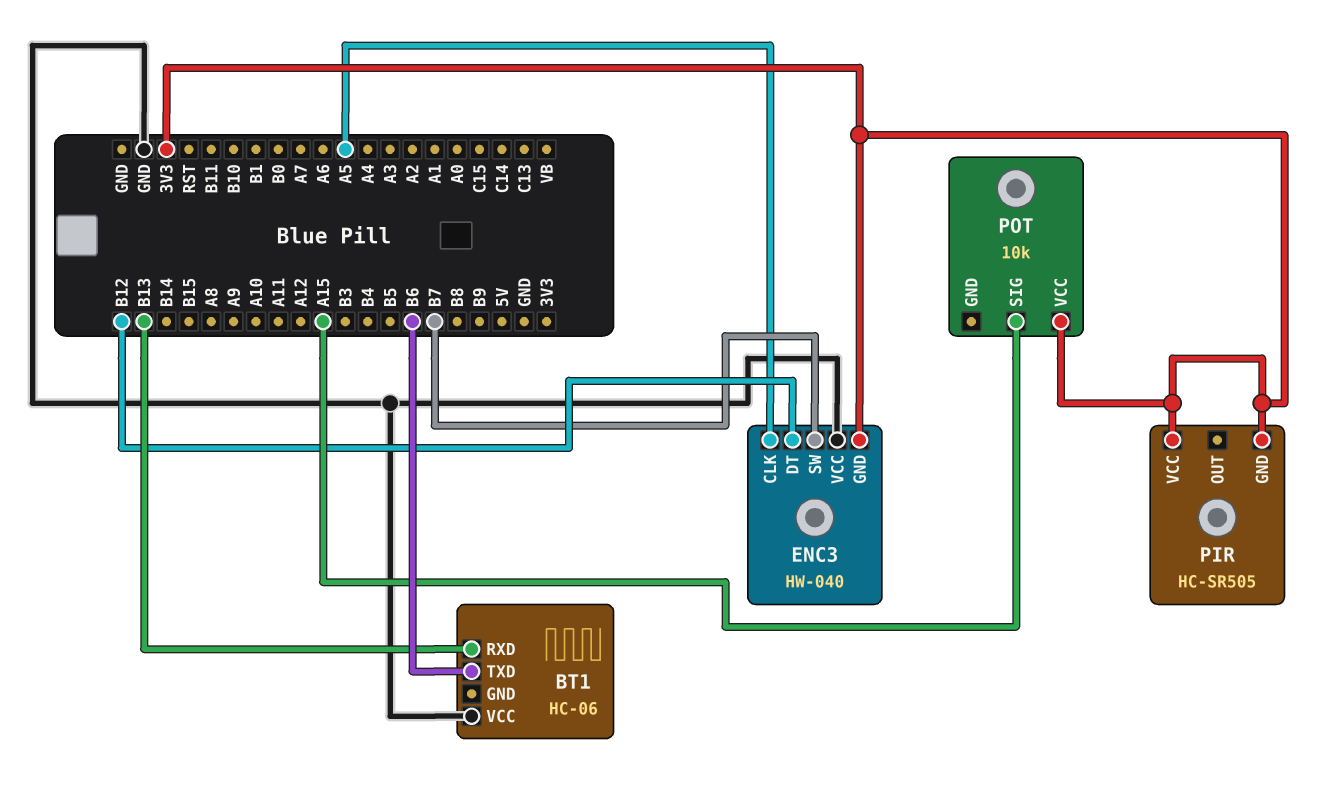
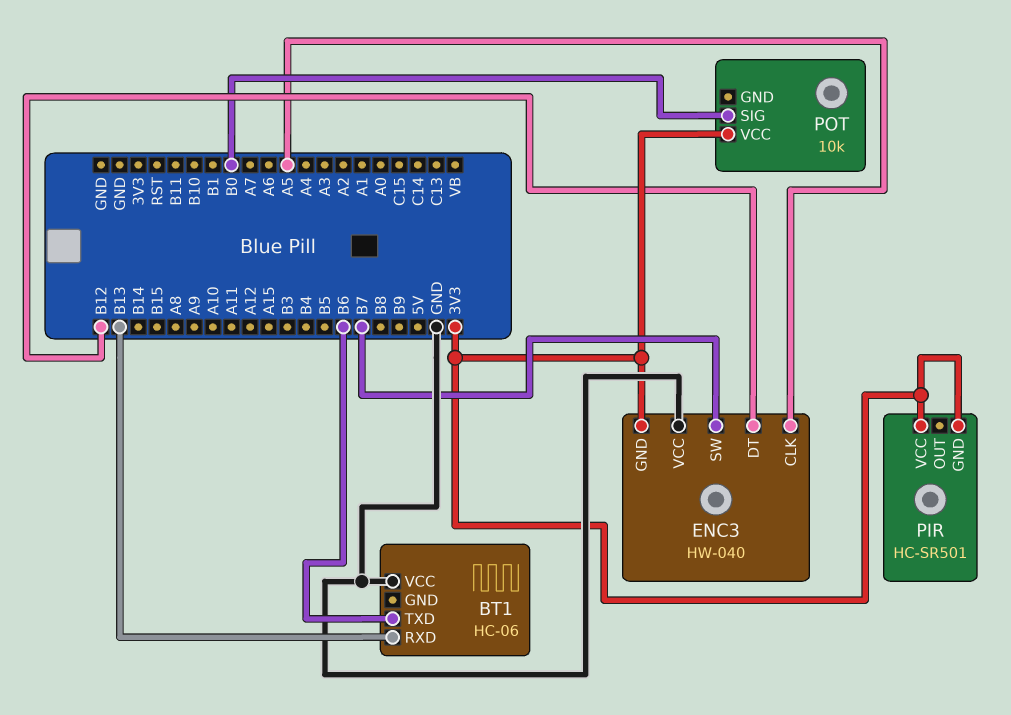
PIR: HC-SR505 -> HC-SR501
POT pin SIG: A15 -> B0

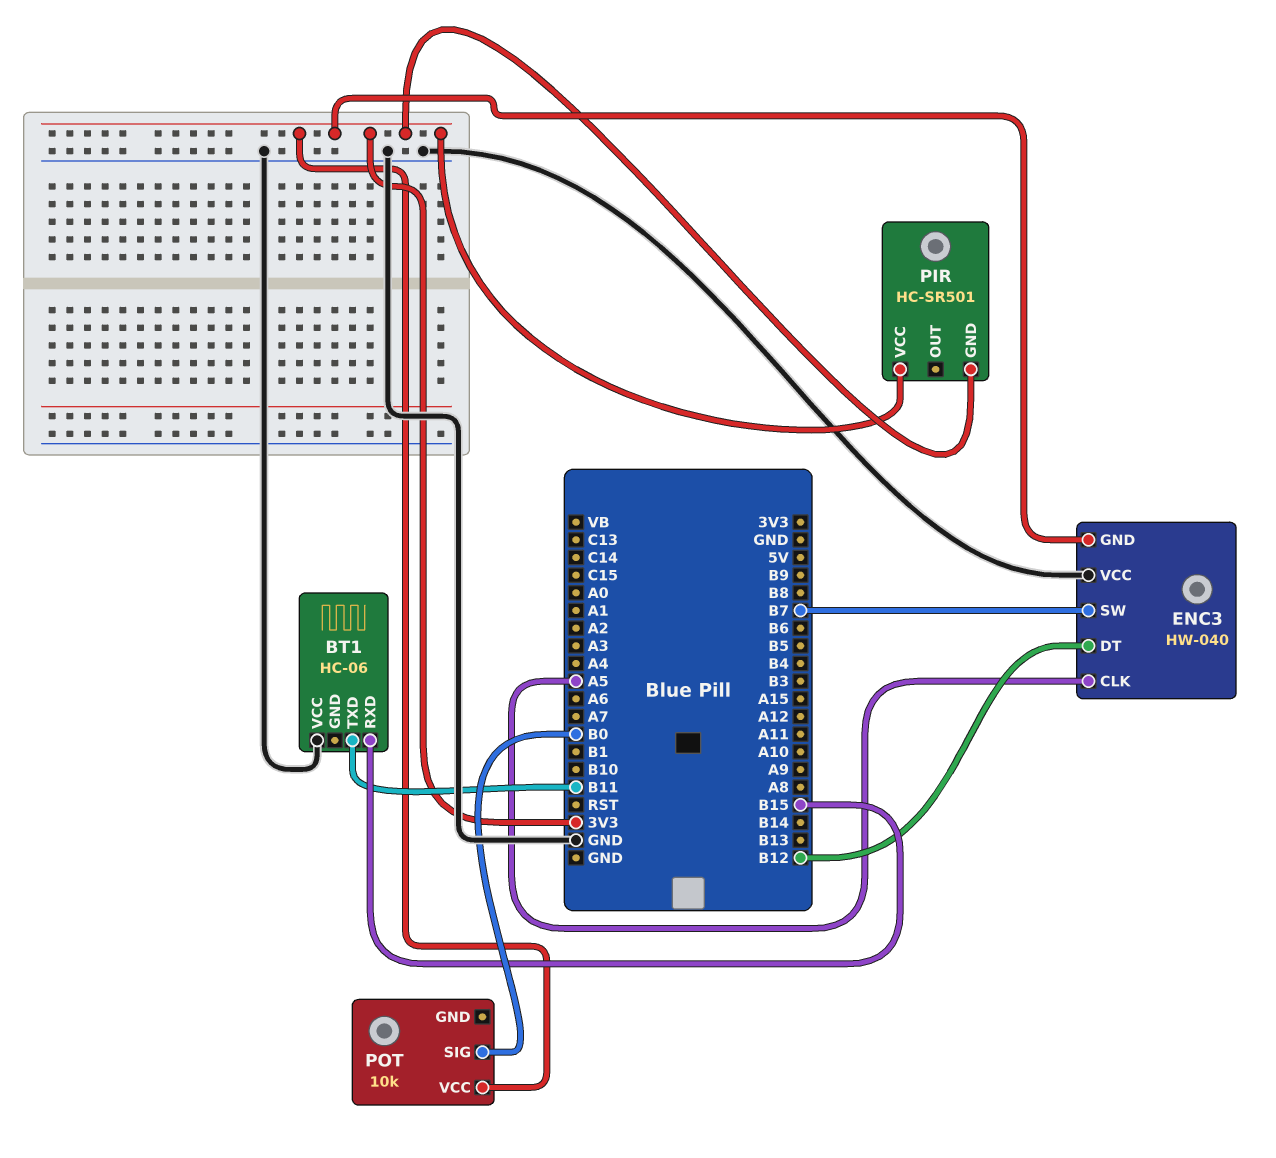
BT1 pin RXD: B13 -> B15
BT1 pin TXD: B6 -> B11

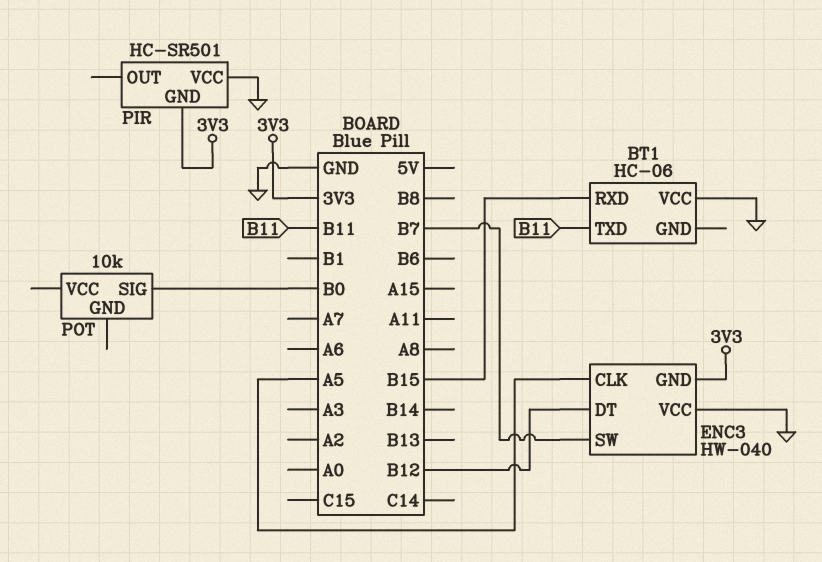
PIR pin VCC: 3V3 -> GND
POT pin VCC: 3V3 -> none

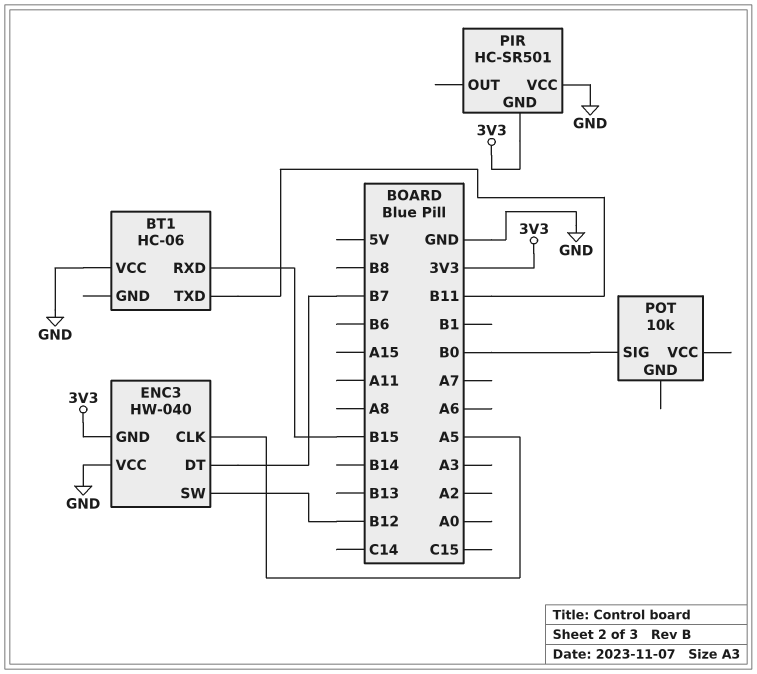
ENC3 pin DT: B12 -> B7
ENC3 pin SW: B7 -> B12

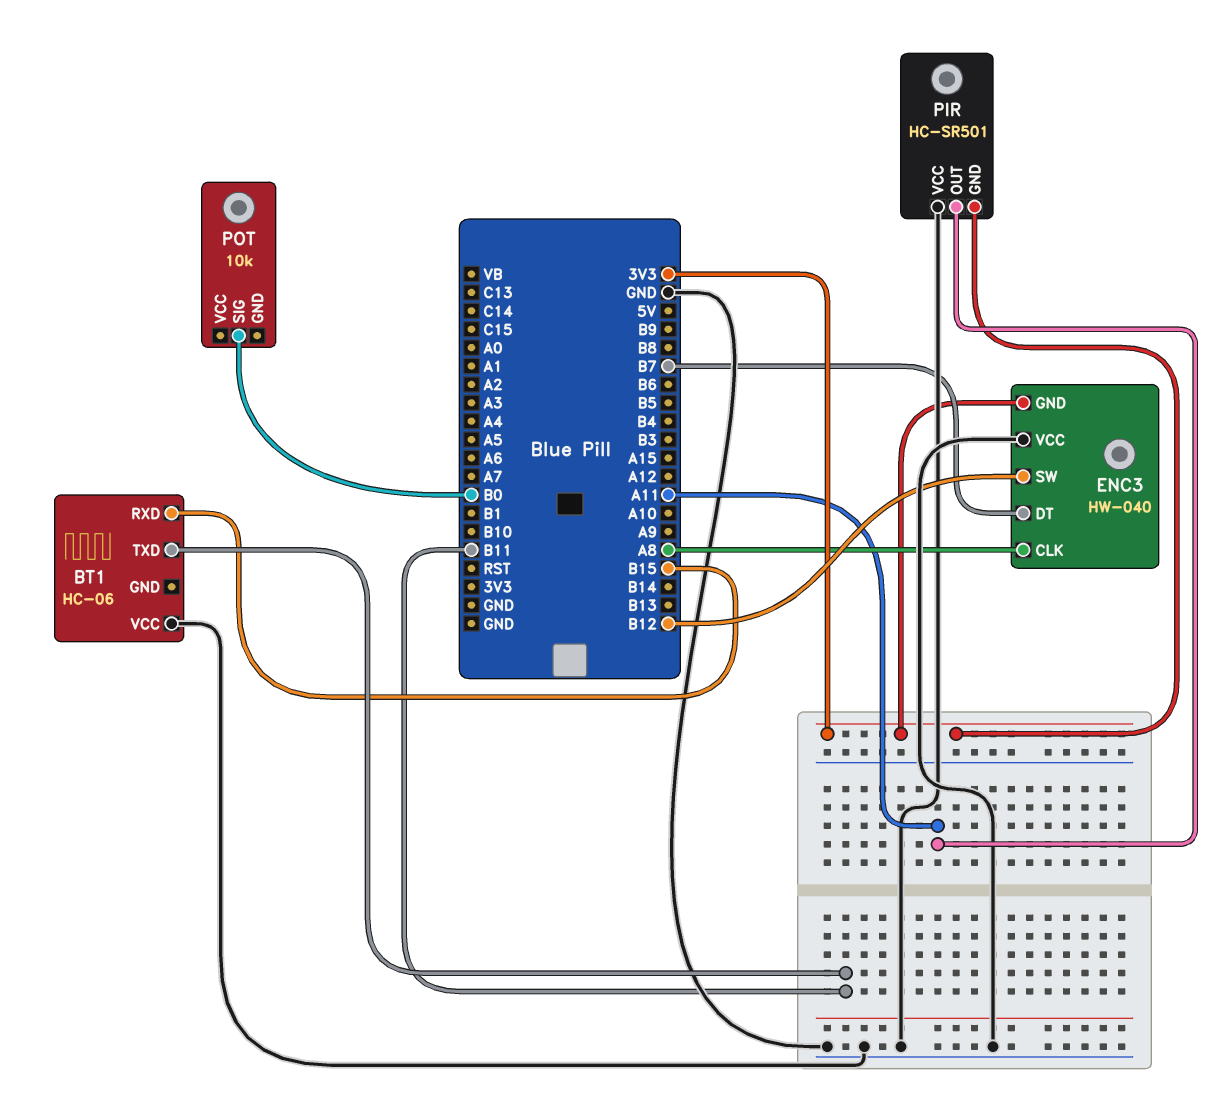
ENC3 pin CLK: A5 -> A8
PIR pin OUT: none -> A11

